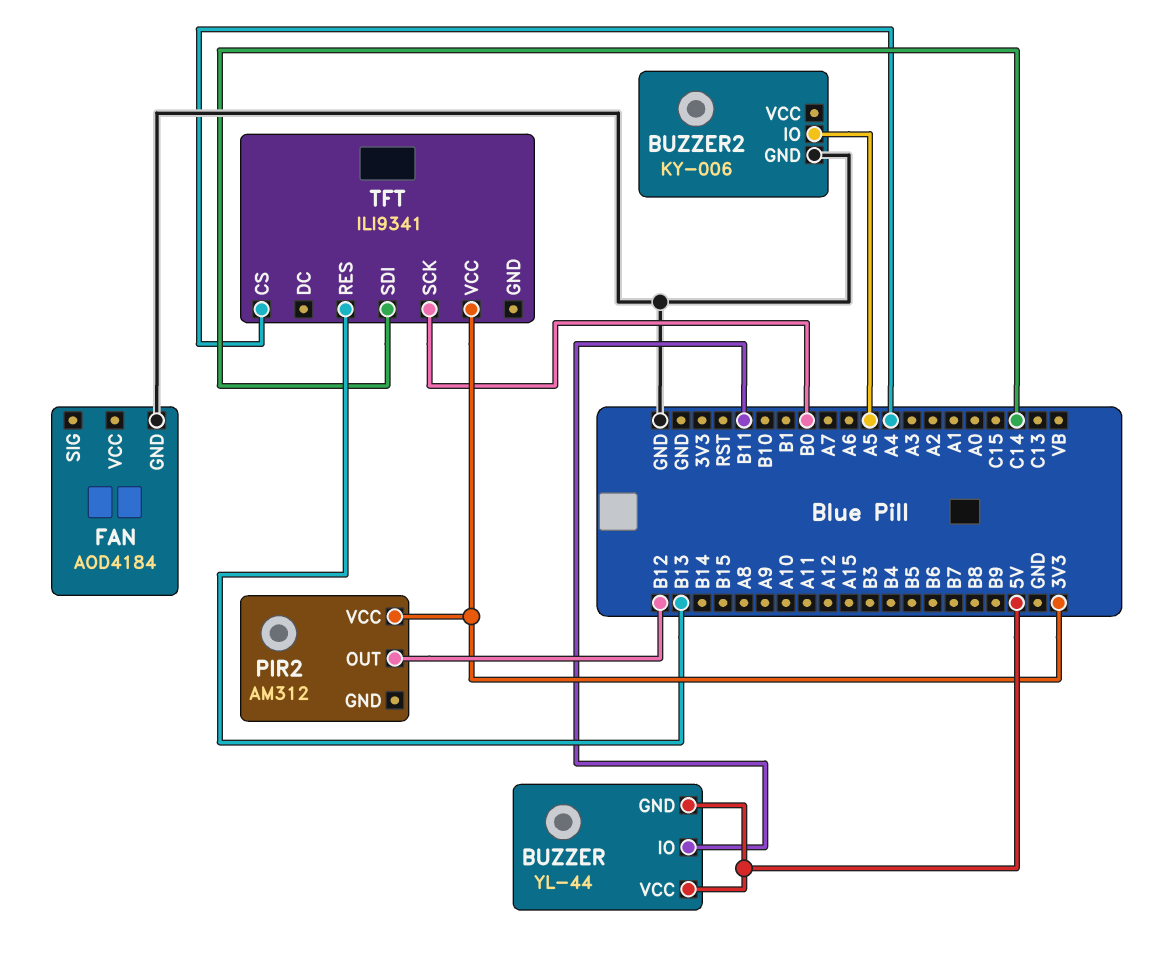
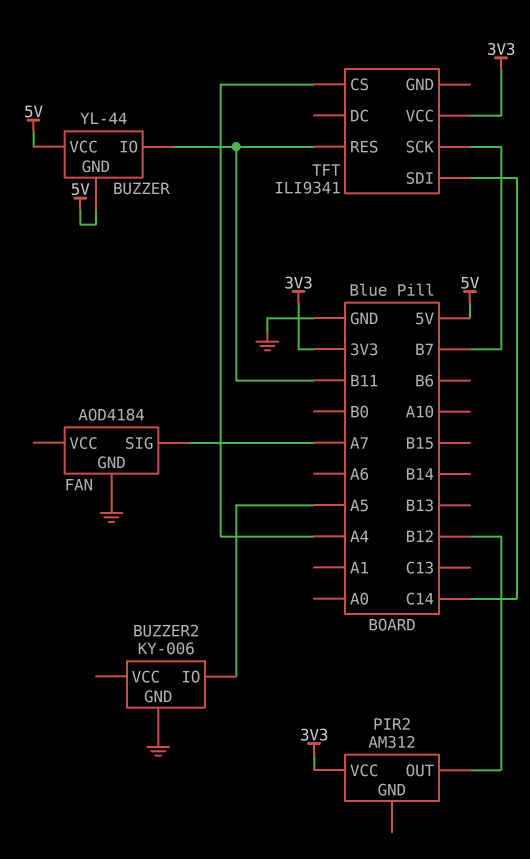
FAN pin SIG: none -> A7
TFT pin RES: B13 -> B11
TFT pin SCK: B0 -> B7

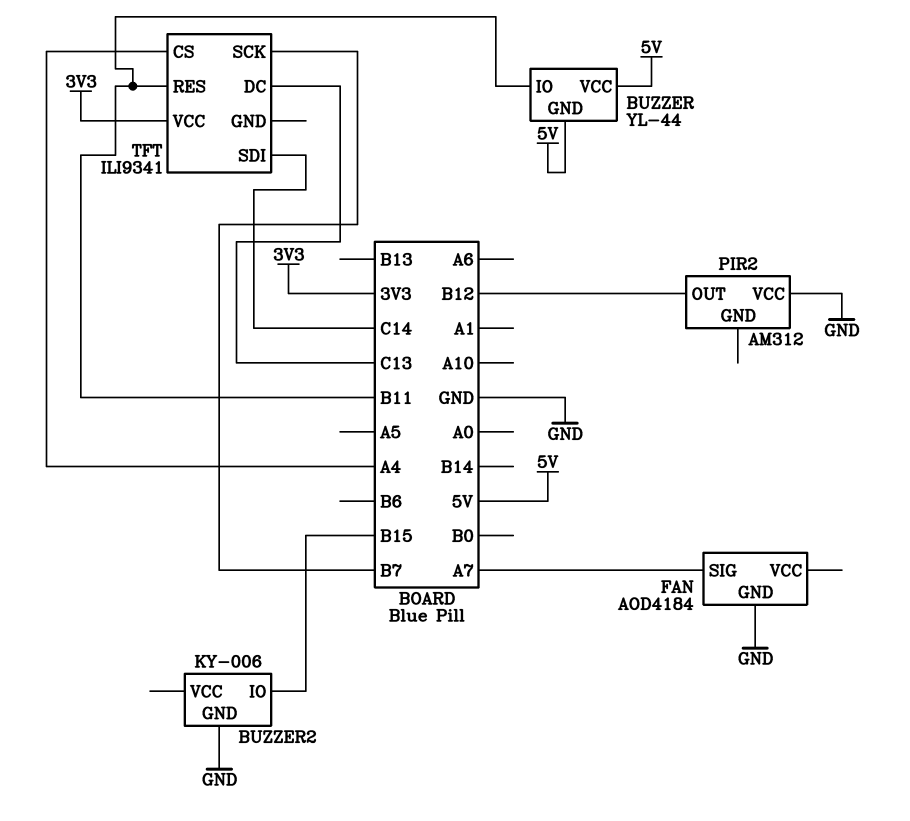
BUZZER2 pin IO: A5 -> B15
PIR2 pin VCC: 3V3 -> GND
TFT pin DC: none -> C13

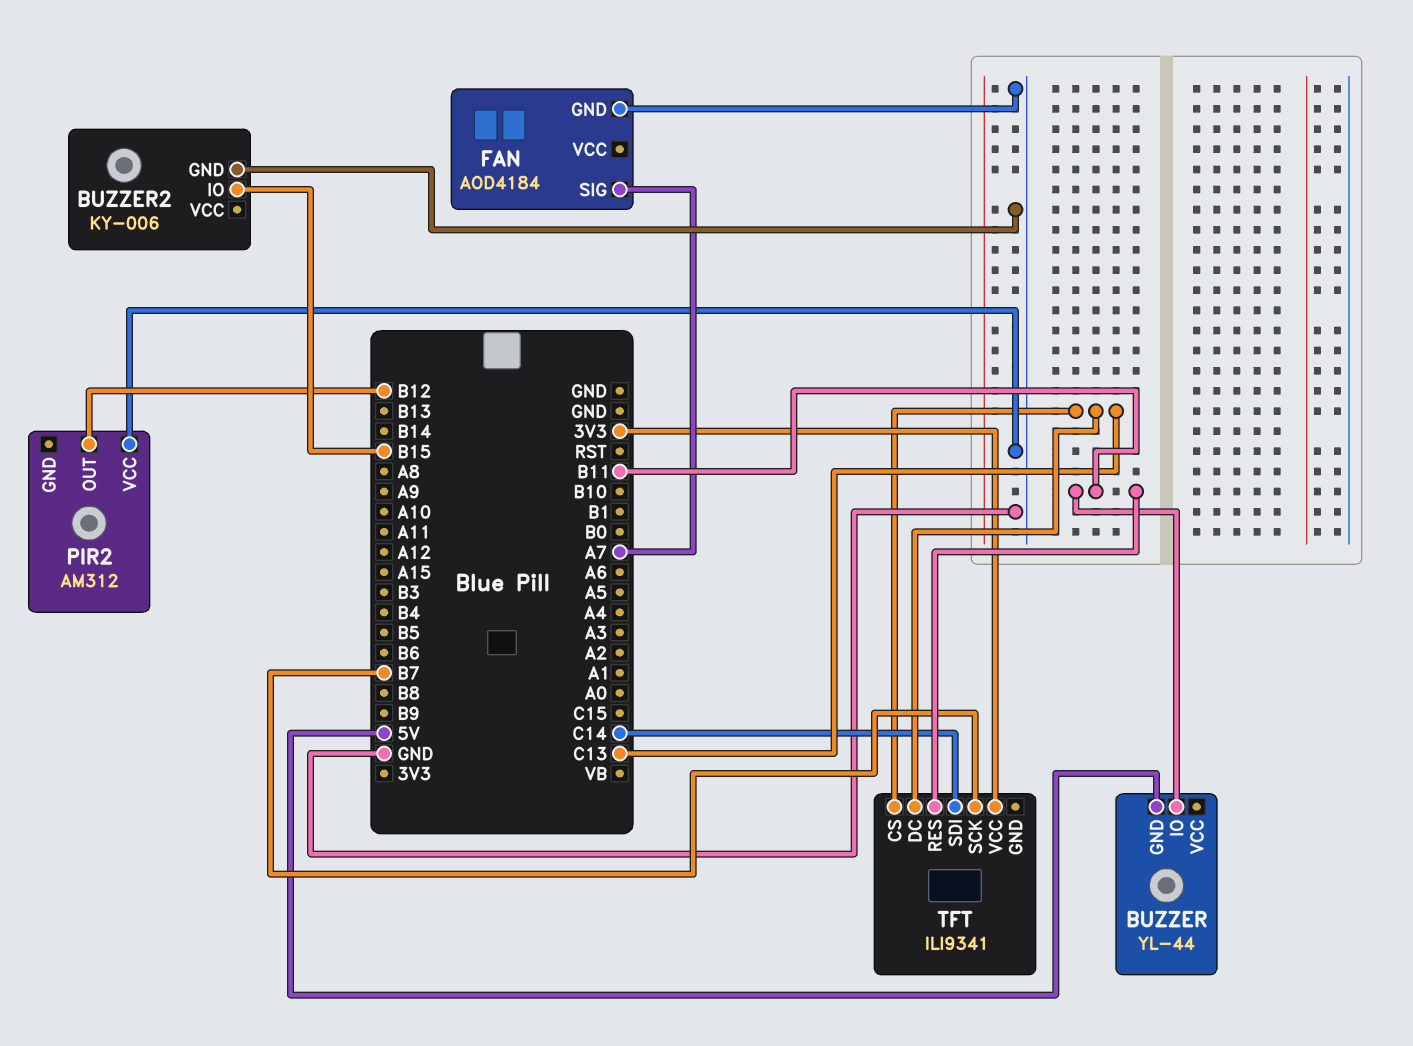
BUZZER pin VCC: 5V -> none
TFT pin CS: A4 -> C13

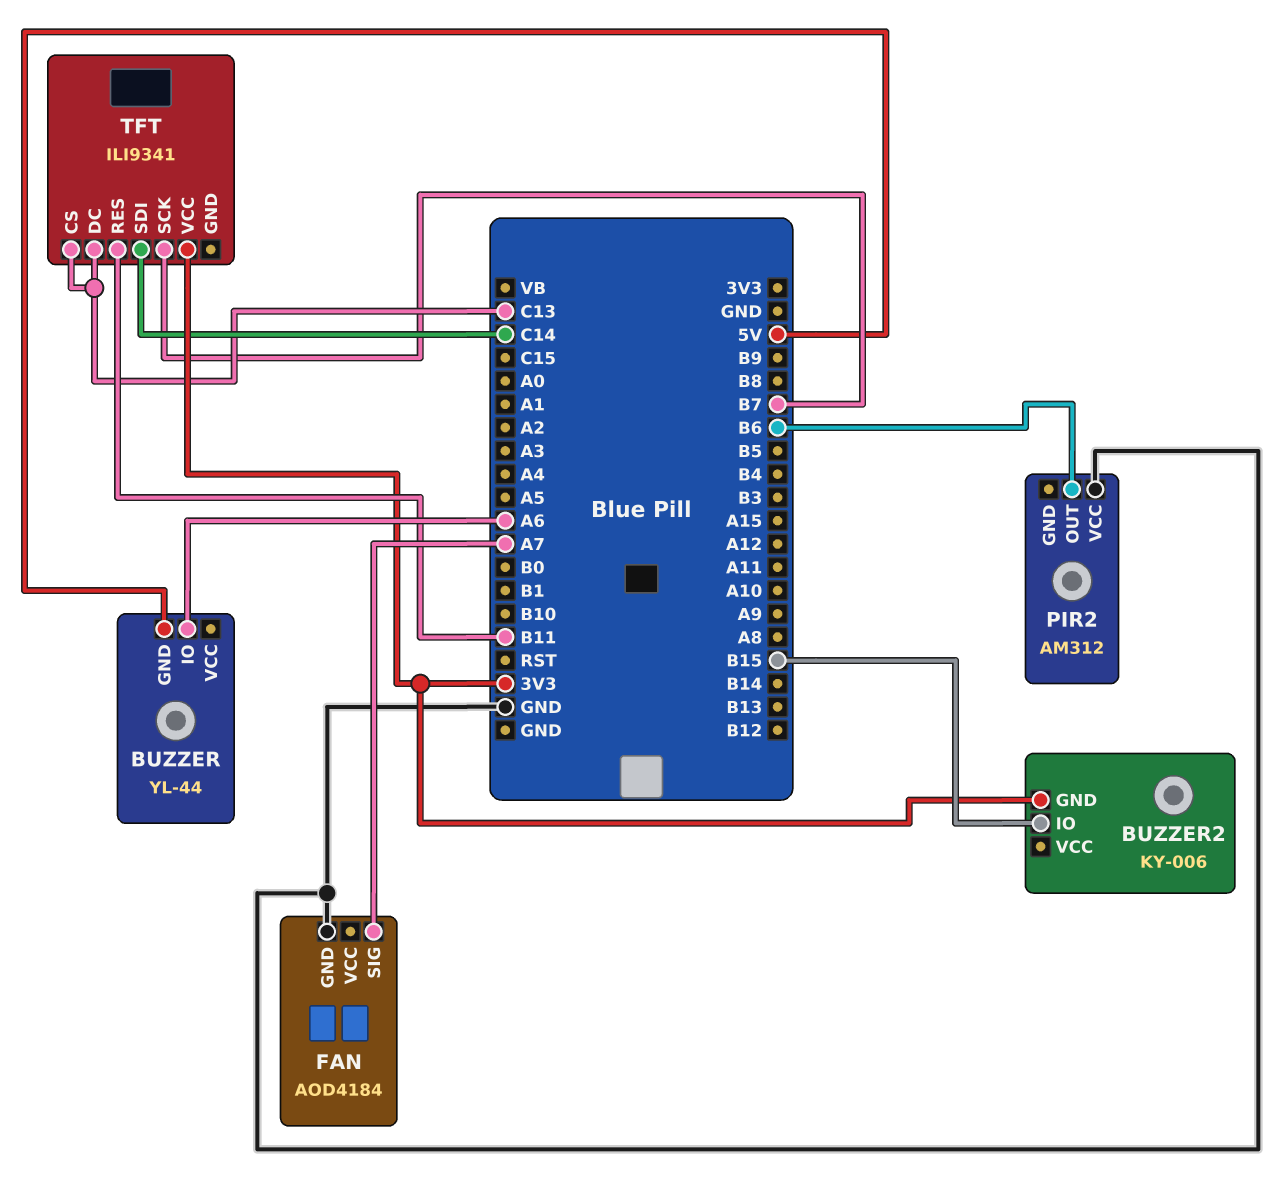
BUZZER pin IO: B11 -> A6
BUZZER2 pin GND: GND -> 3V3
PIR2 pin OUT: B12 -> B6

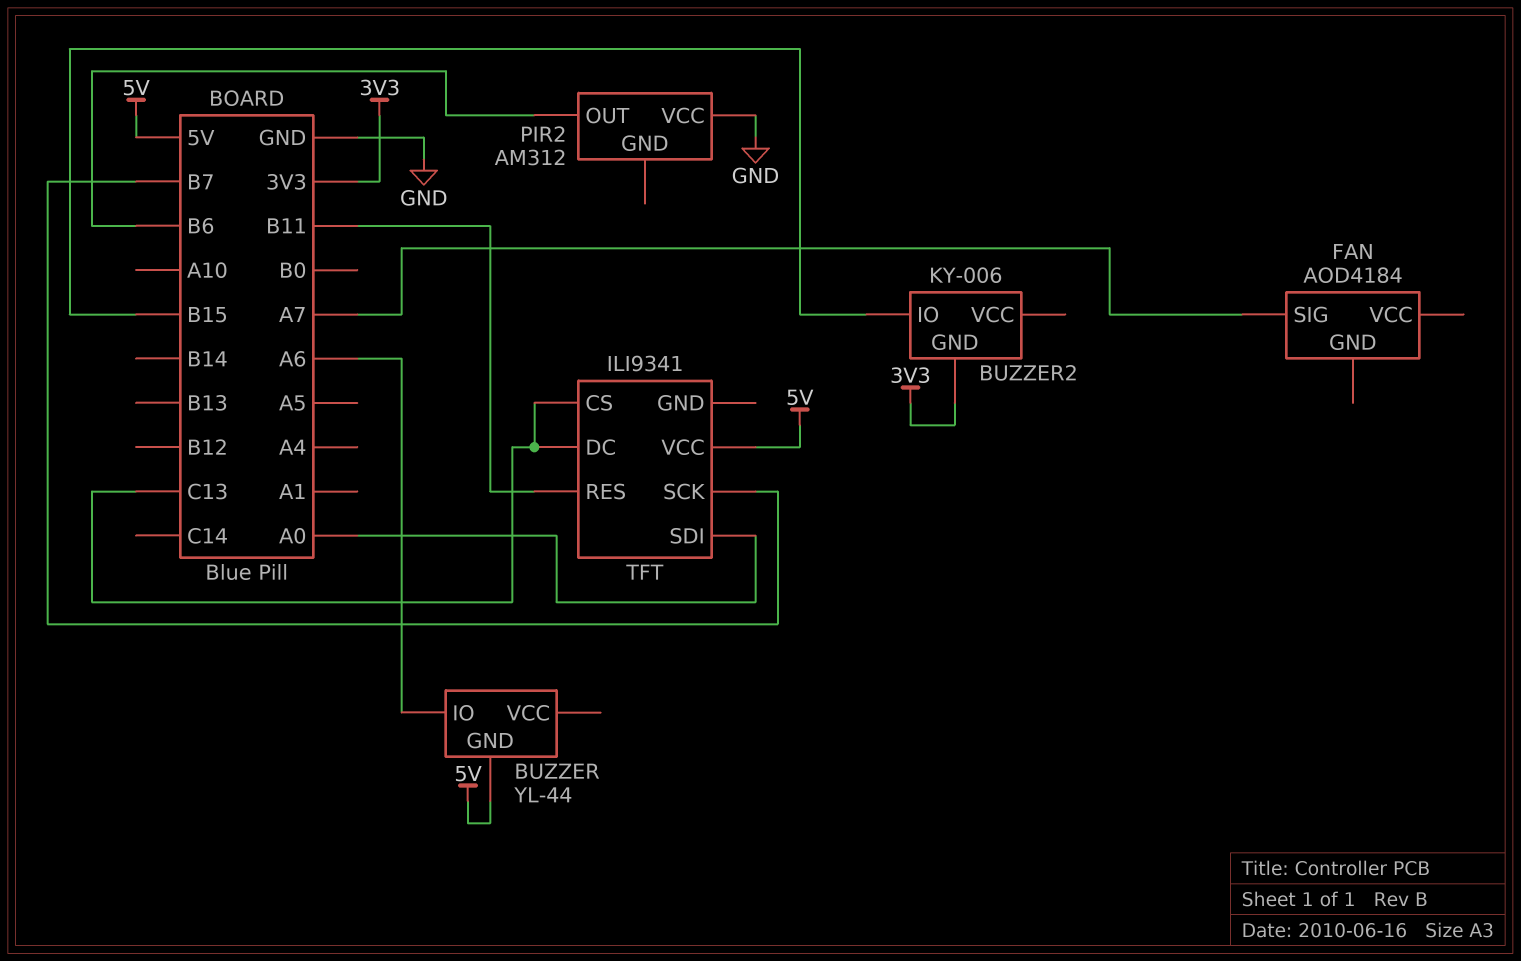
FAN pin GND: GND -> none
TFT pin SDI: C14 -> A0
TFT pin VCC: 3V3 -> 5V

